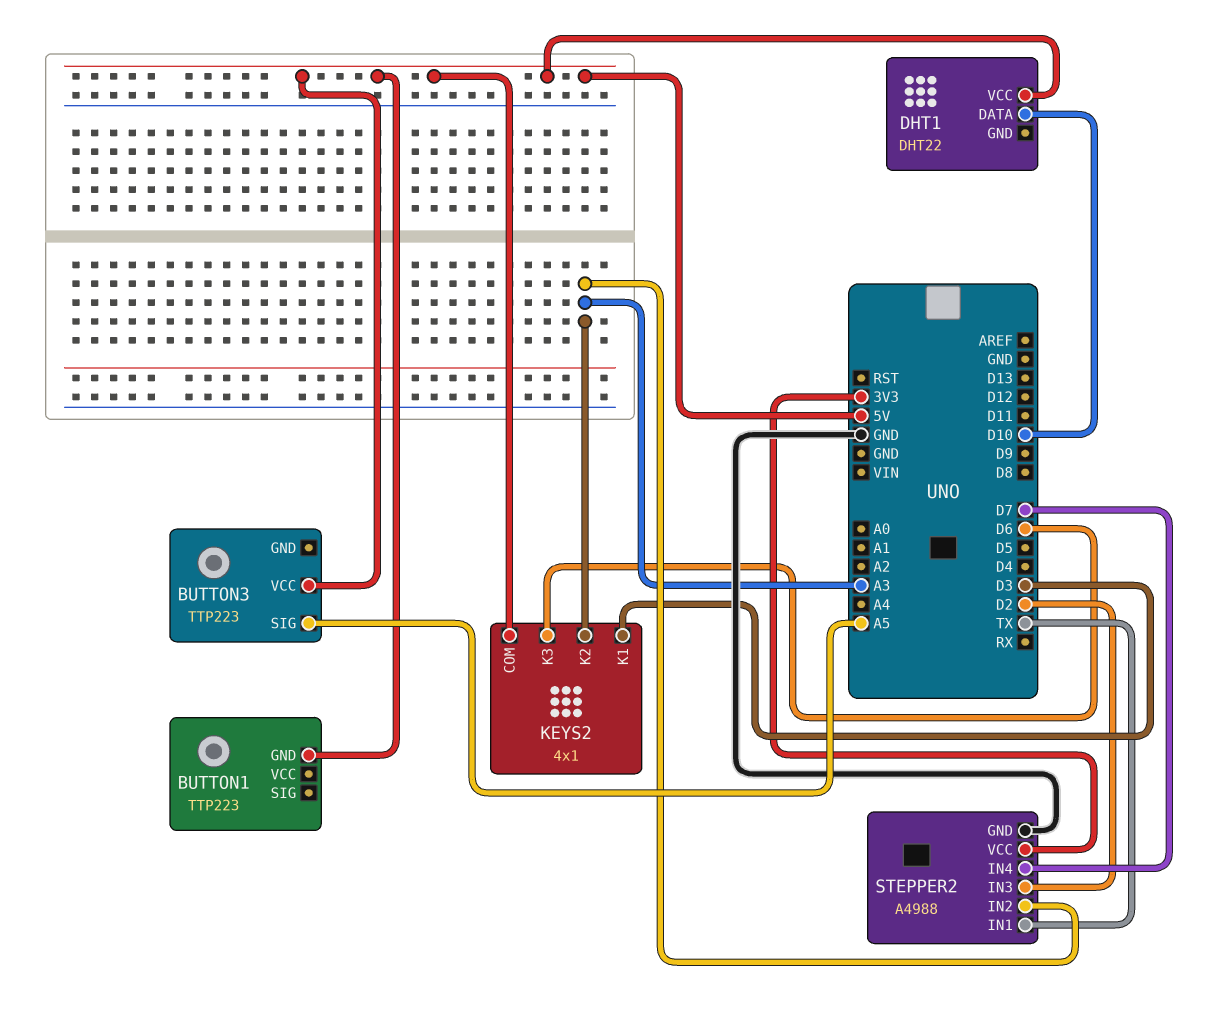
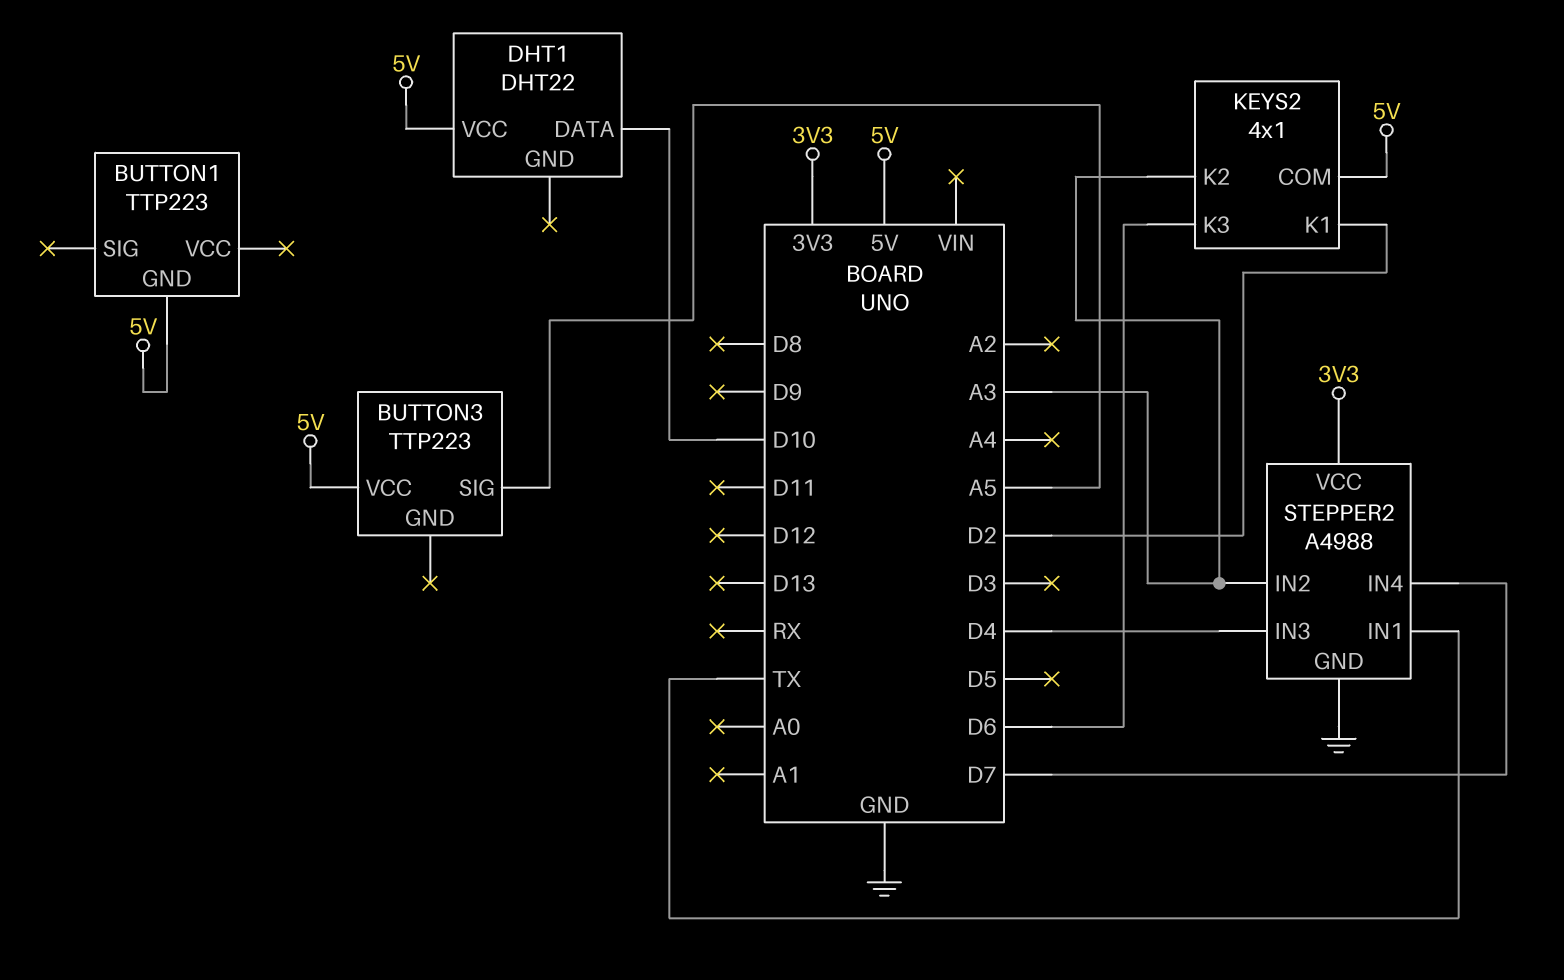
KEYS2 pin K1: D3 -> D2
STEPPER2 pin IN3: D2 -> D4

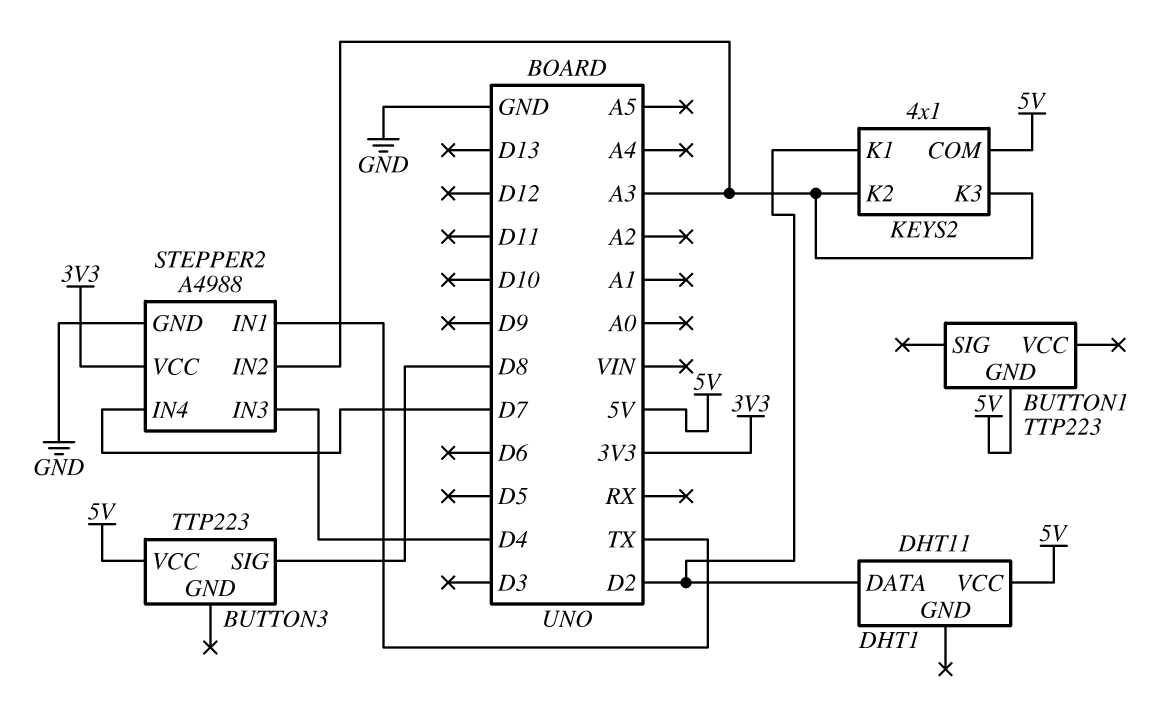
BUTTON3 pin SIG: A5 -> D8
DHT1: DHT22 -> DHT11
DHT1 pin DATA: D10 -> D2
KEYS2 pin K3: D6 -> A3

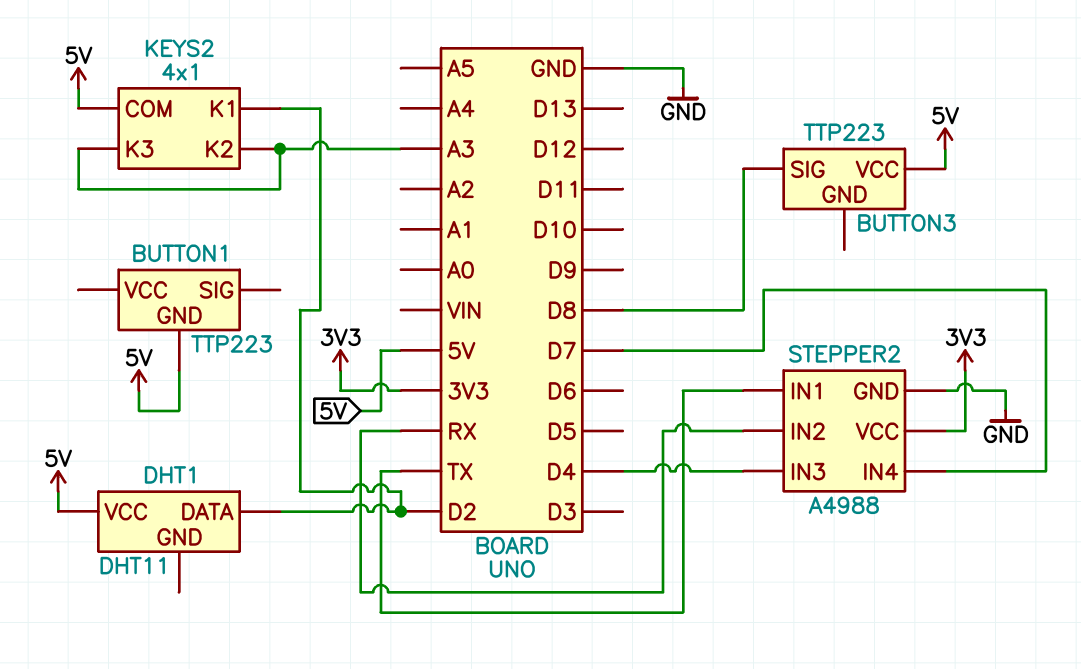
STEPPER2 pin IN2: A3 -> RX

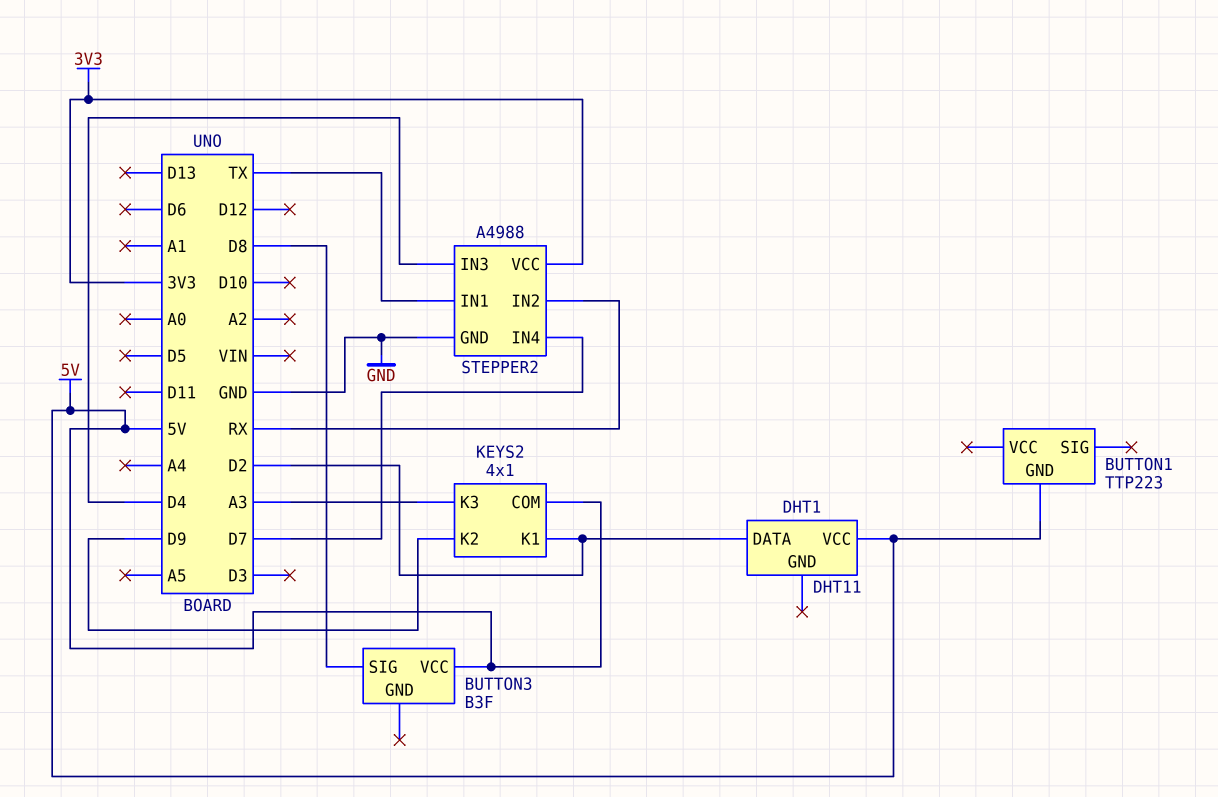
BUTTON3: TTP223 -> B3F
KEYS2 pin K2: A3 -> D9

